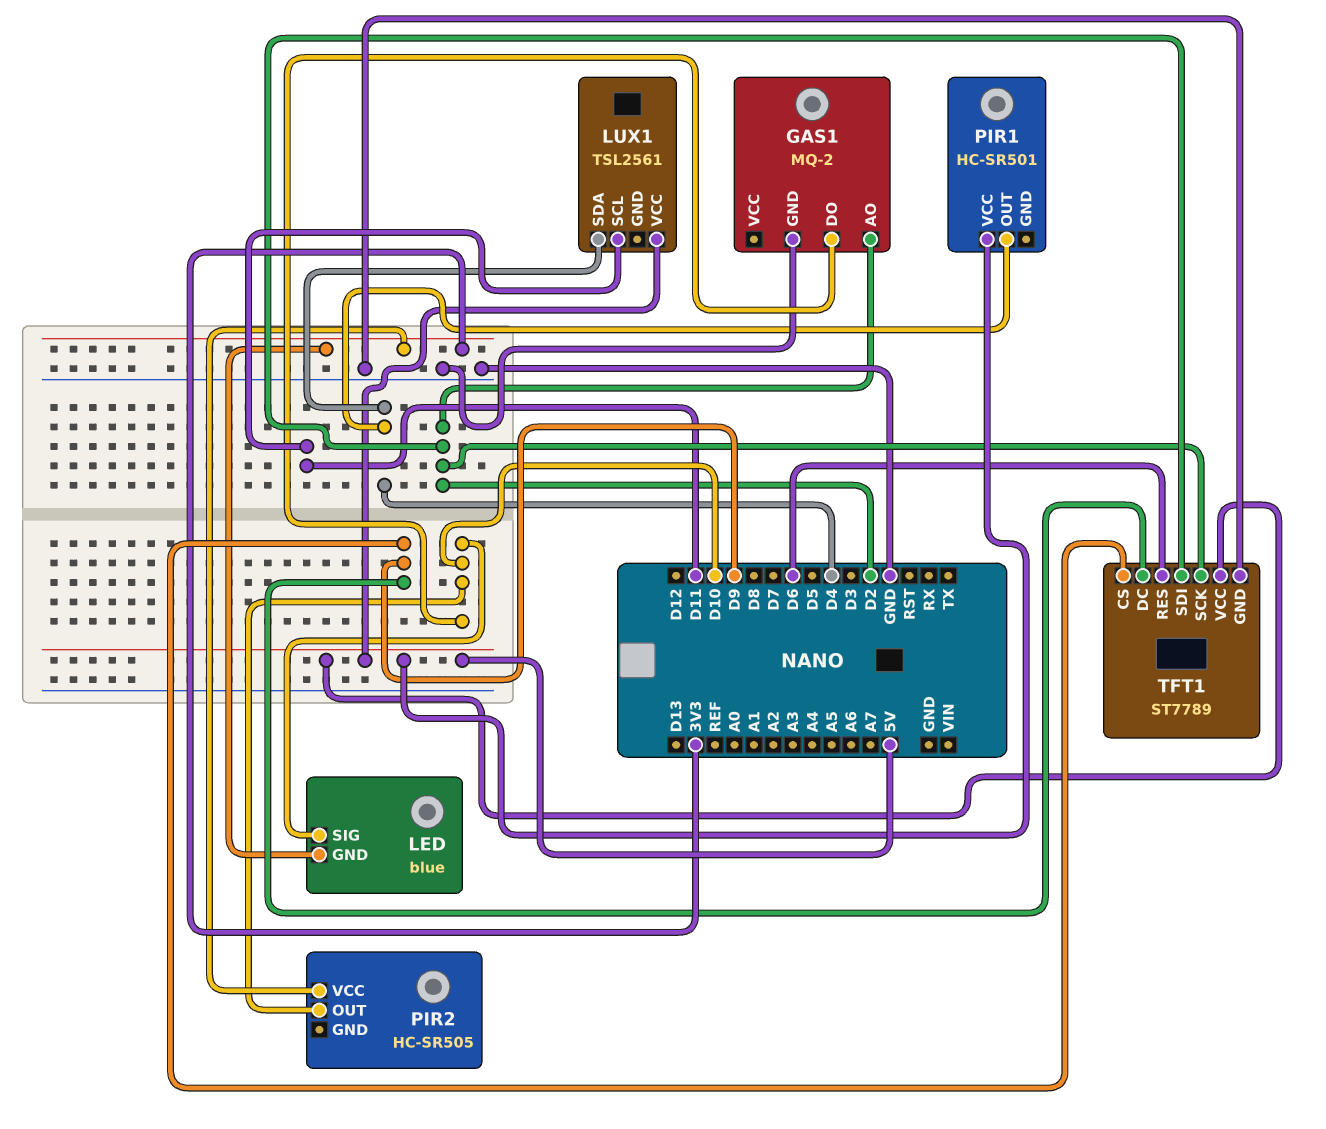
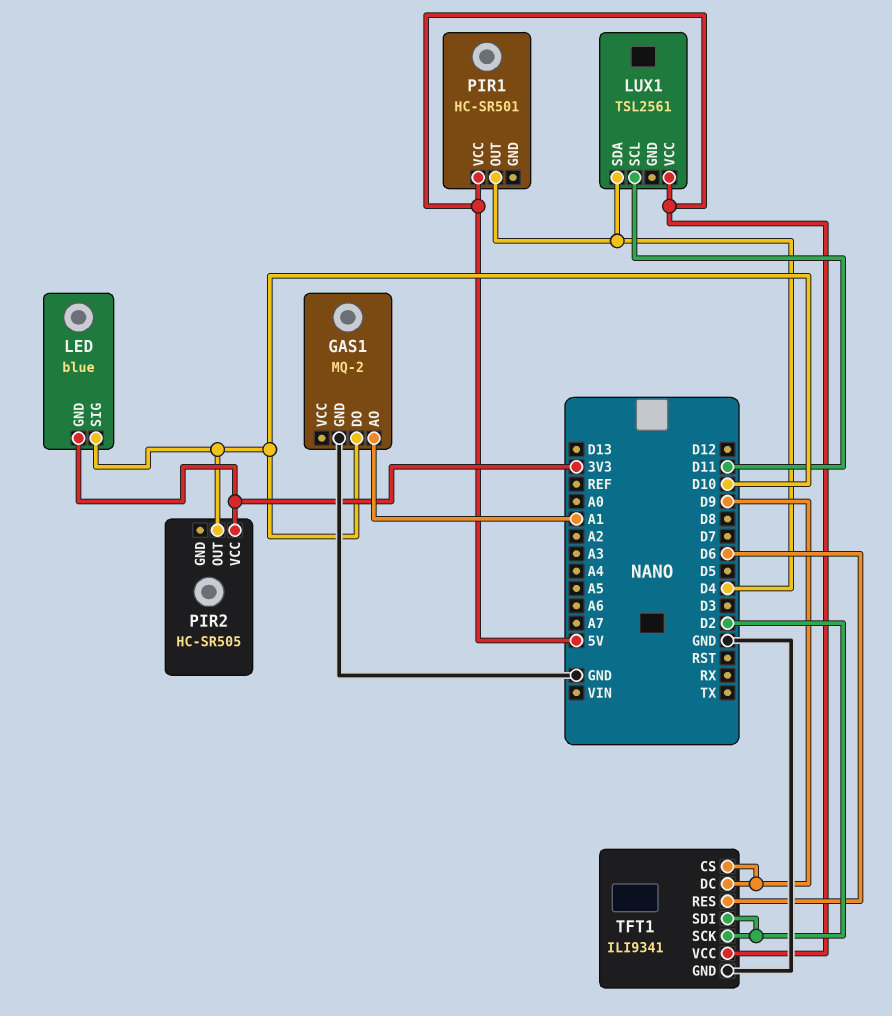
GAS1 pin AO: D2 -> A1
TFT1: ST7789 -> ILI9341

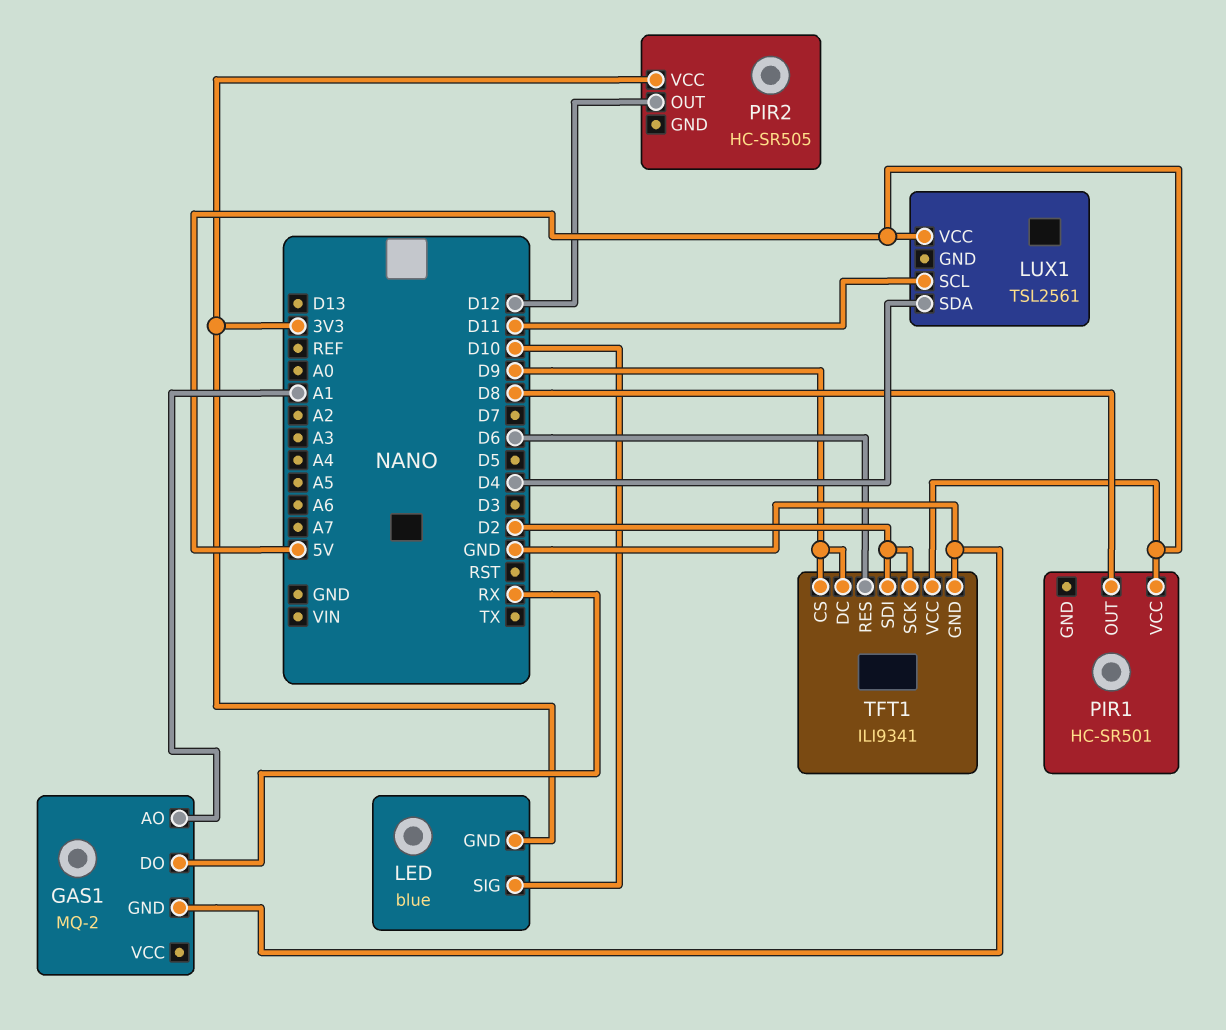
GAS1 pin DO: D10 -> RX
PIR1 pin OUT: D4 -> D8
PIR2 pin OUT: D10 -> D12

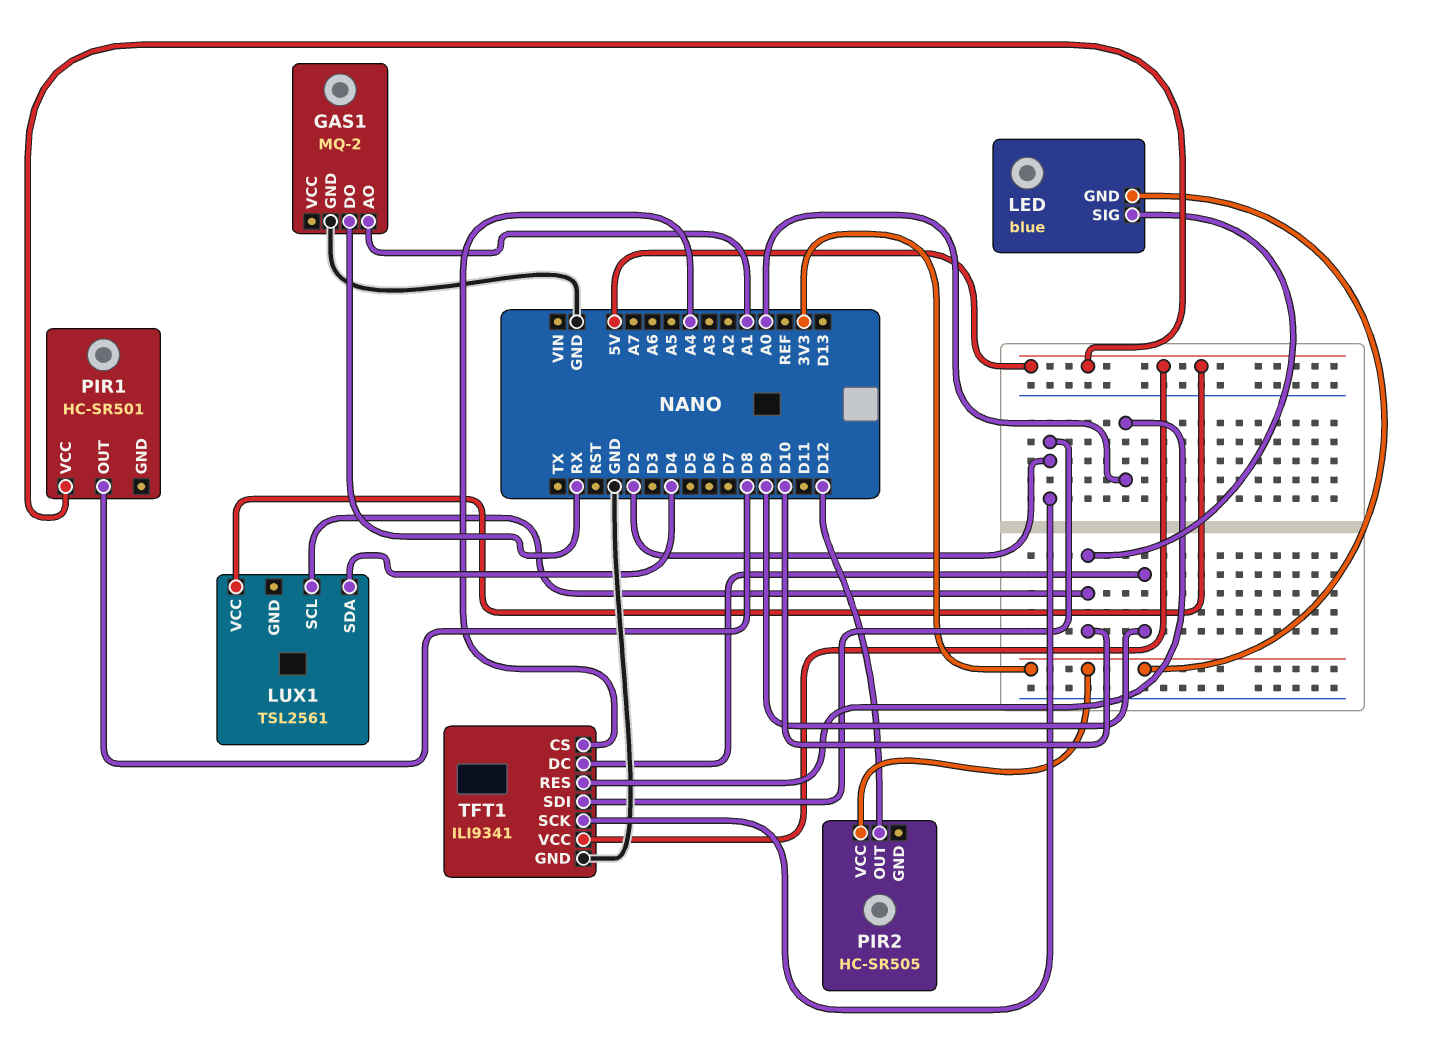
LUX1 pin SCL: D11 -> D10
TFT1 pin CS: D9 -> A4
TFT1 pin RES: D6 -> A0

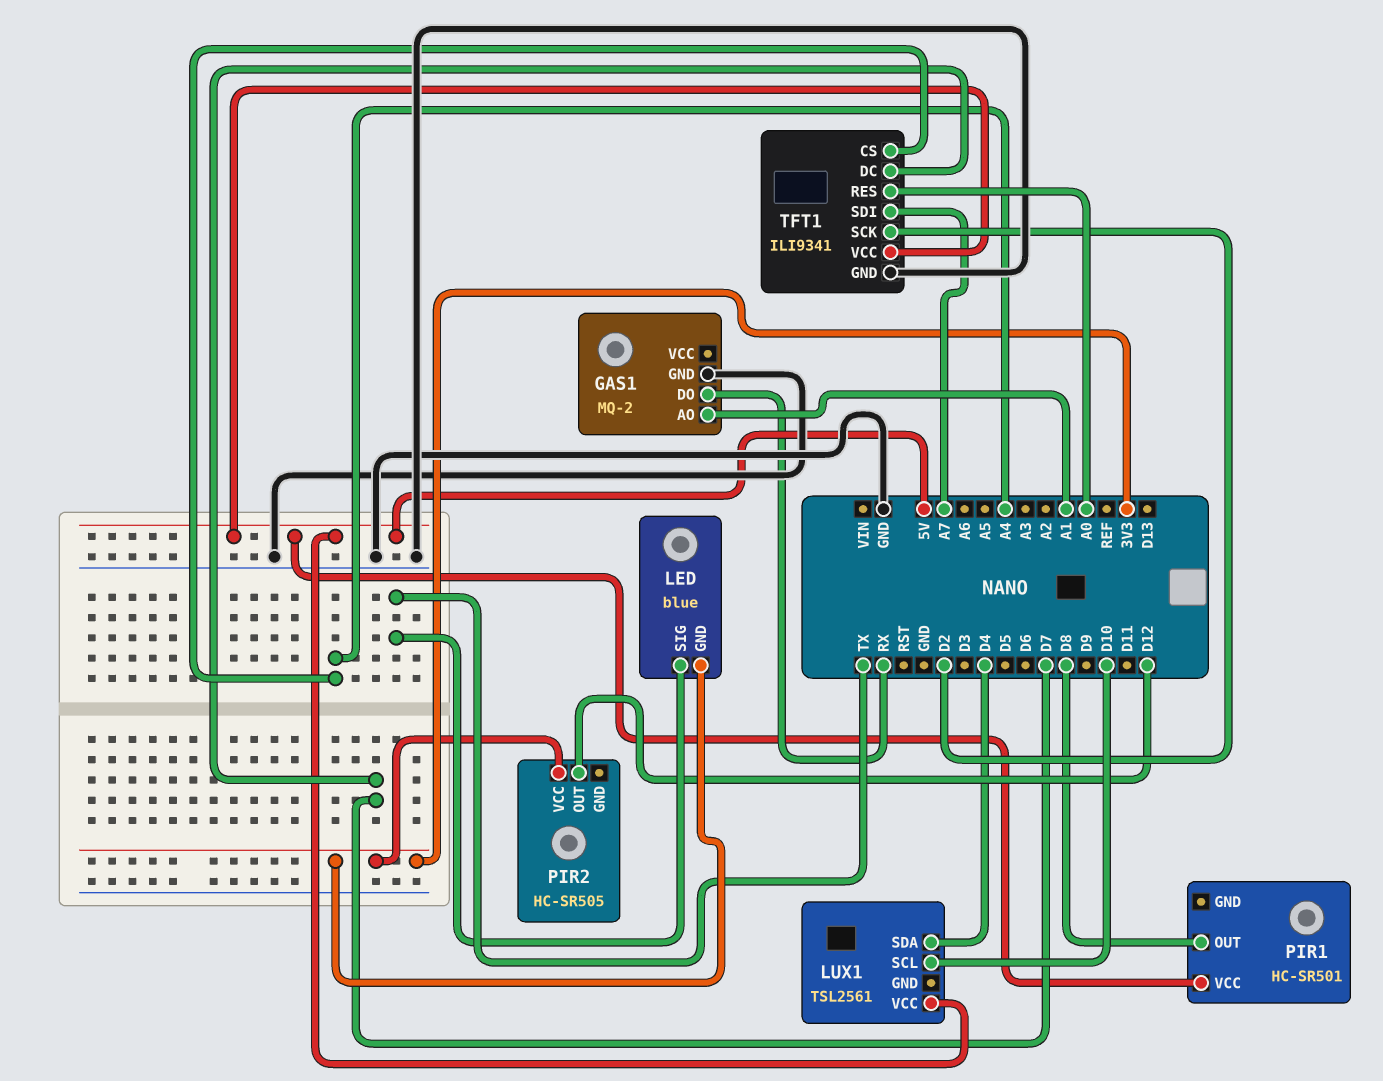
LED pin SIG: D10 -> TX
TFT1 pin DC: D9 -> D7
TFT1 pin SDI: D2 -> A7

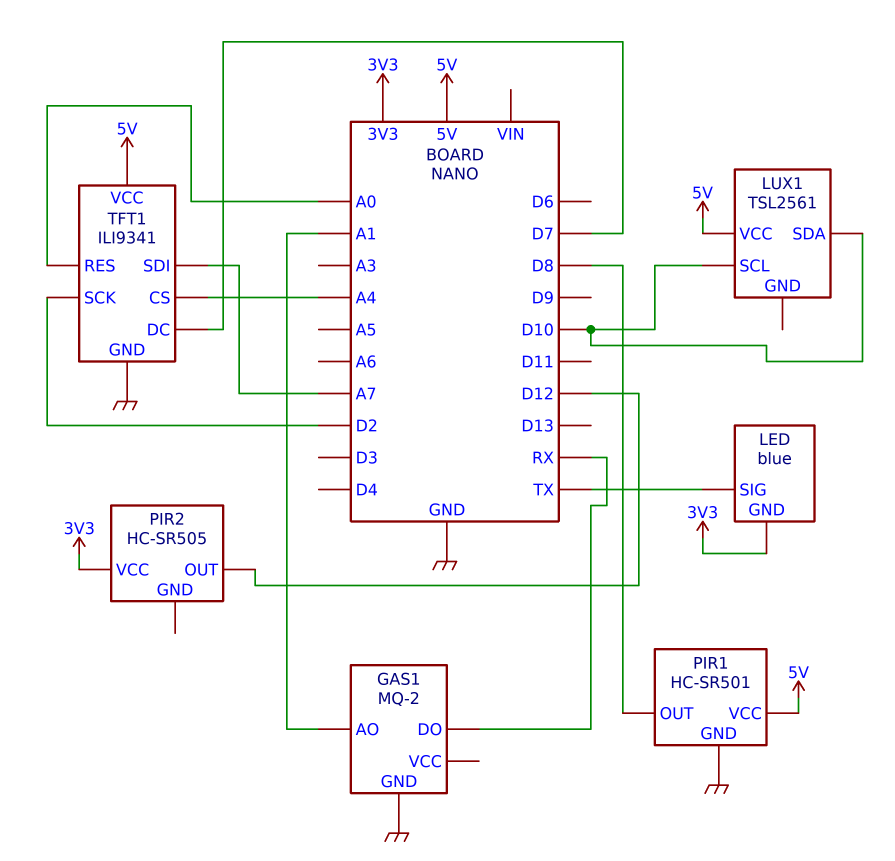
LUX1 pin SDA: D4 -> D10
PIR1 pin GND: none -> GND

